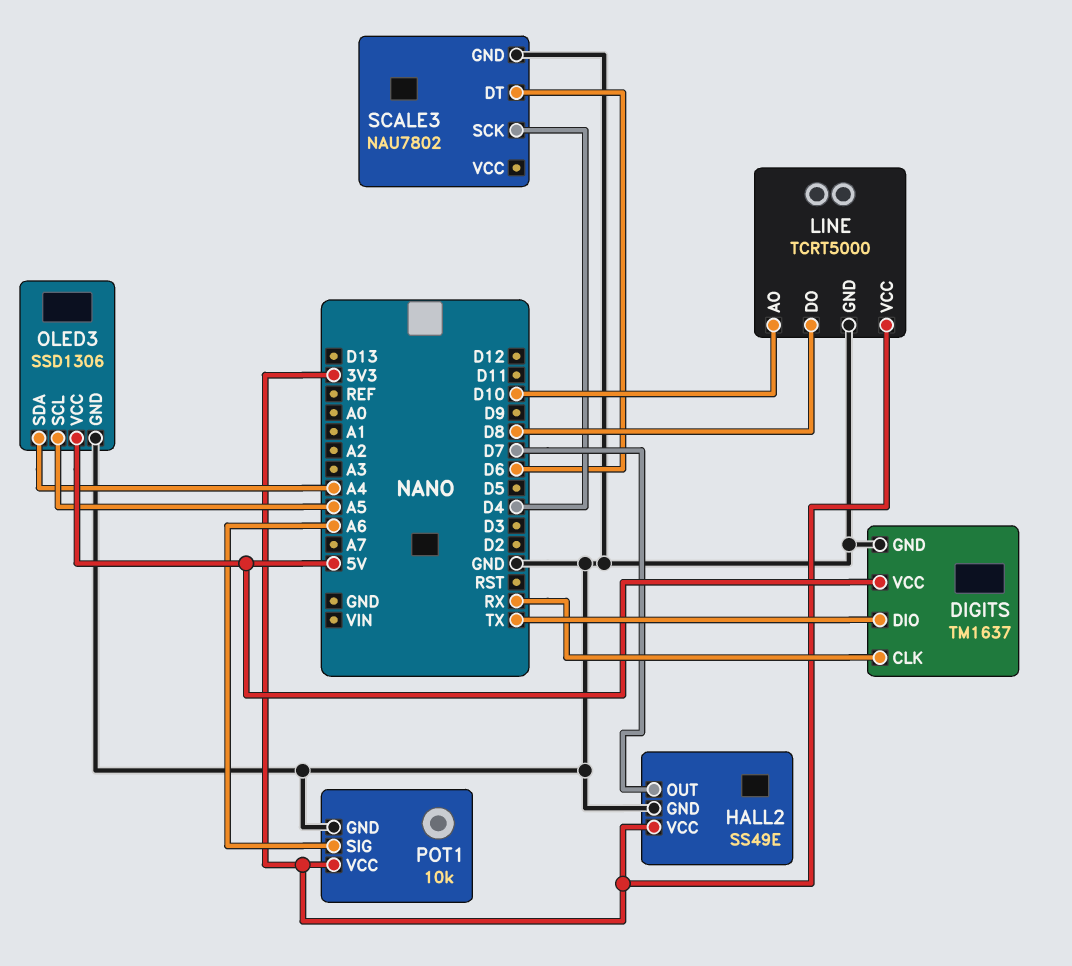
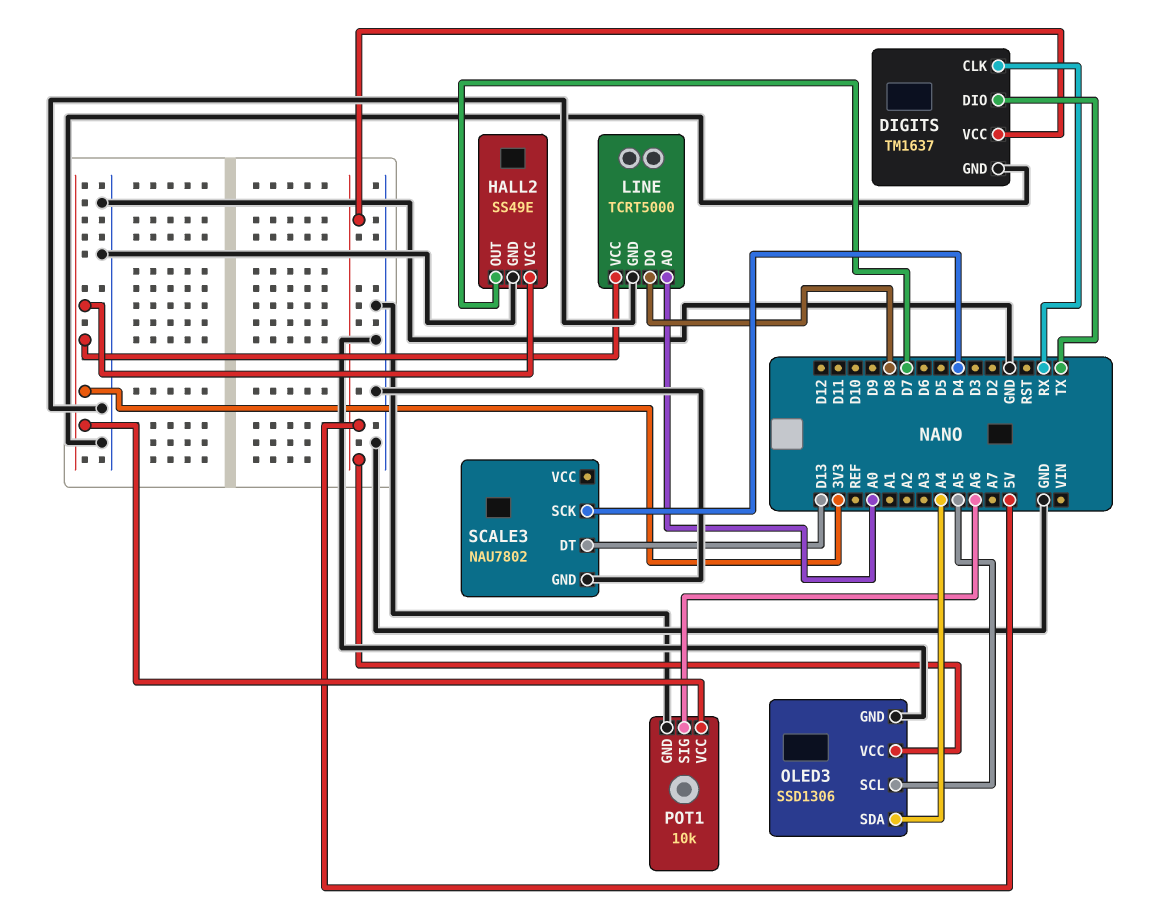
LINE pin AO: D10 -> A0
SCALE3 pin DT: D6 -> D13

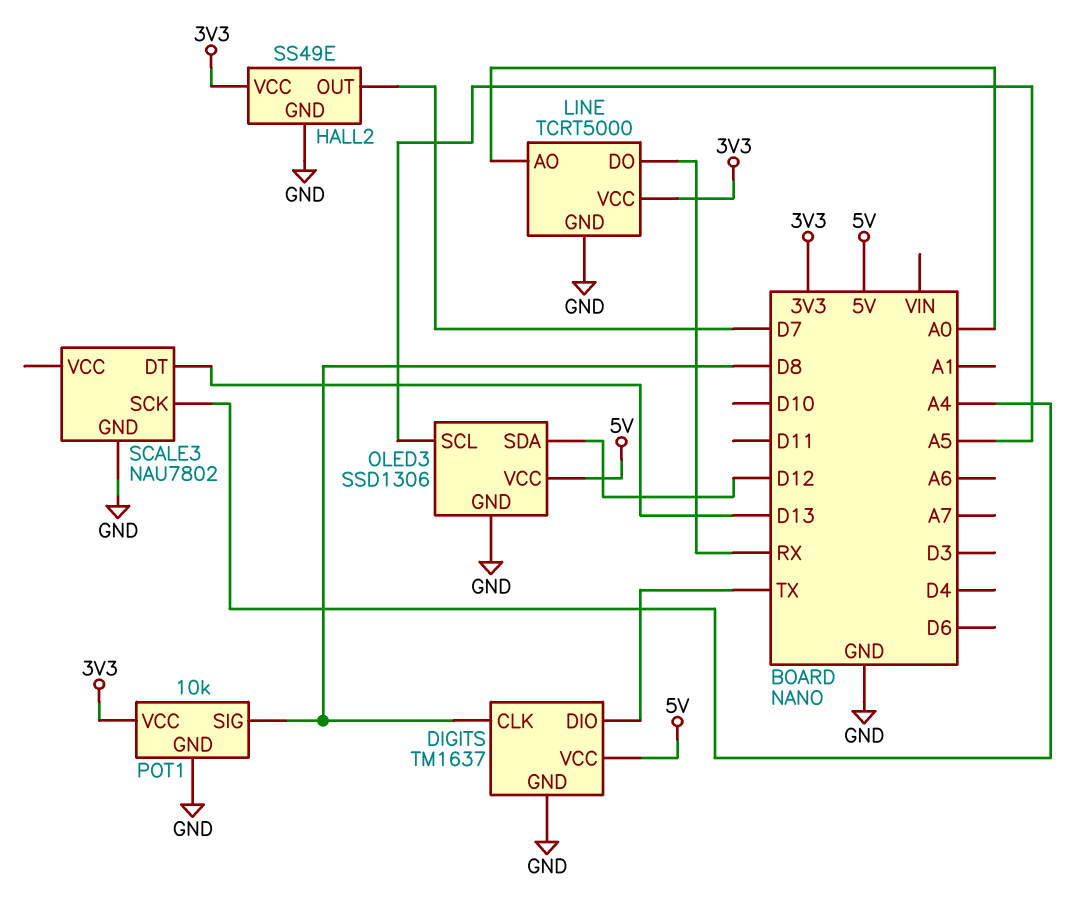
DIGITS pin CLK: RX -> D8
LINE pin DO: D8 -> RX
OLED3 pin SDA: A4 -> D12
POT1 pin SIG: A6 -> D8
SCALE3 pin SCK: D4 -> A4

